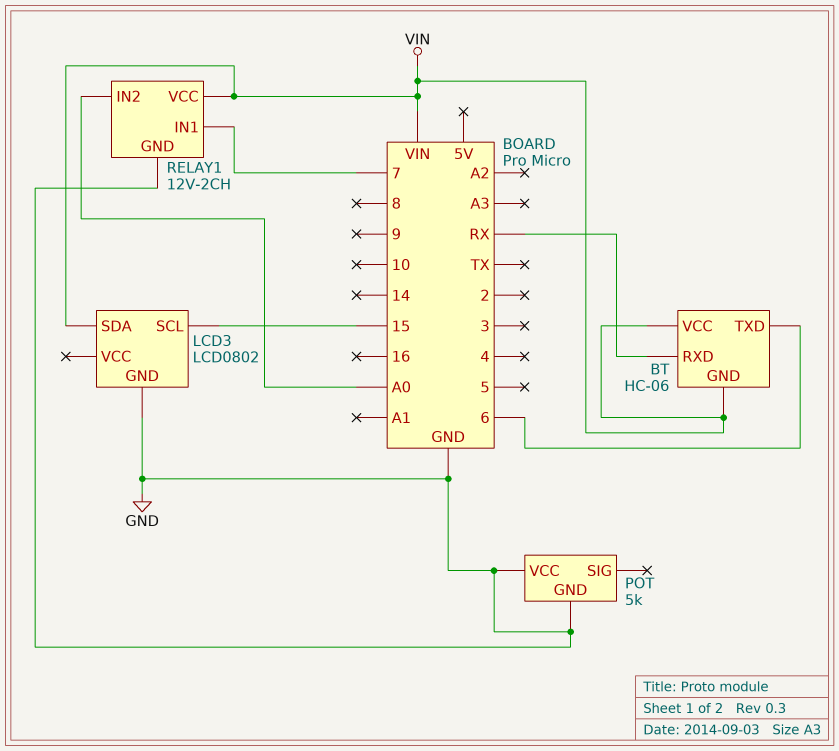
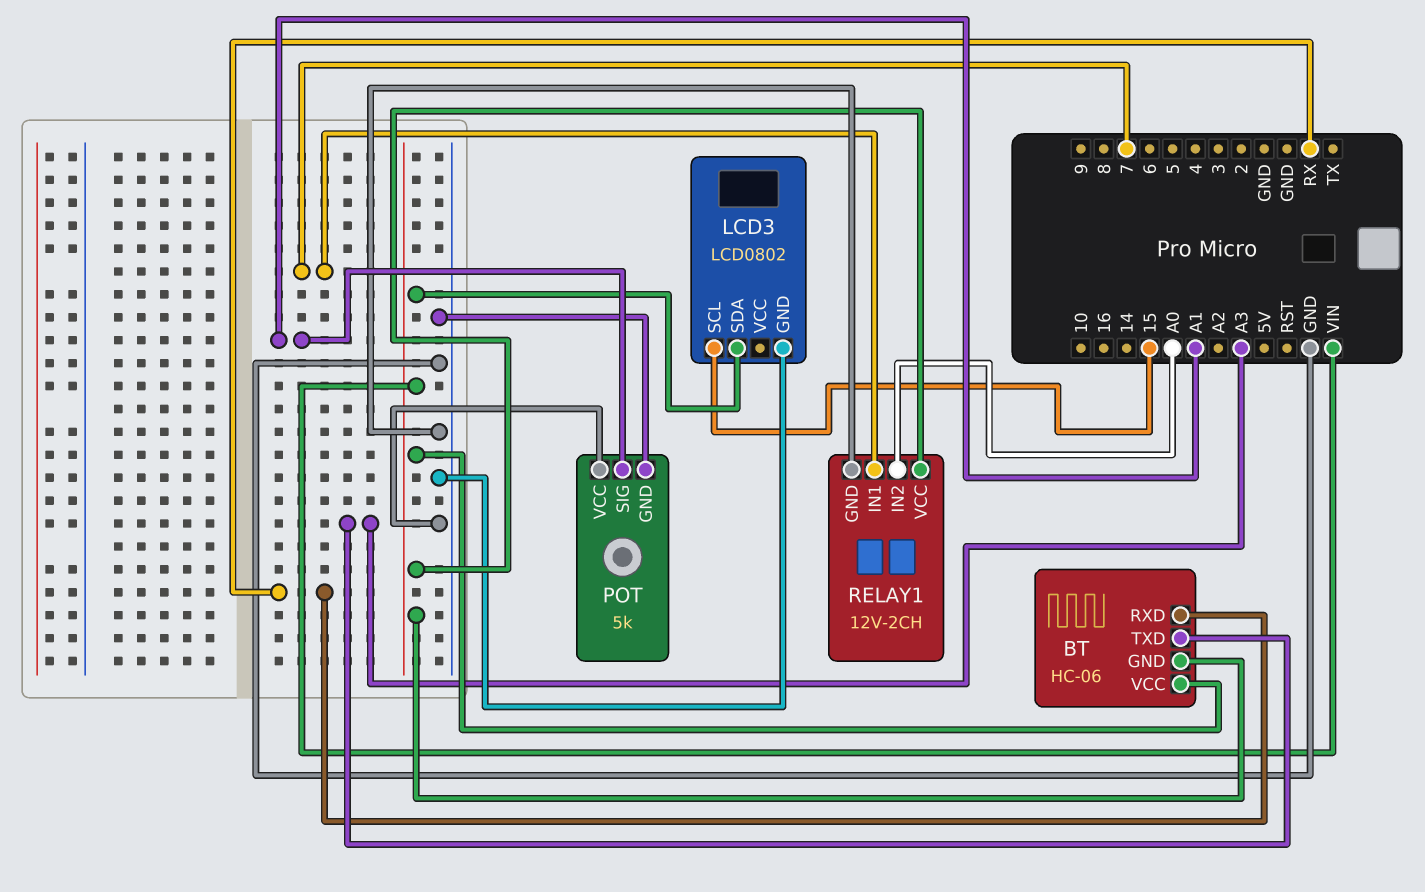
BT pin TXD: 6 -> A3
POT pin SIG: none -> A1

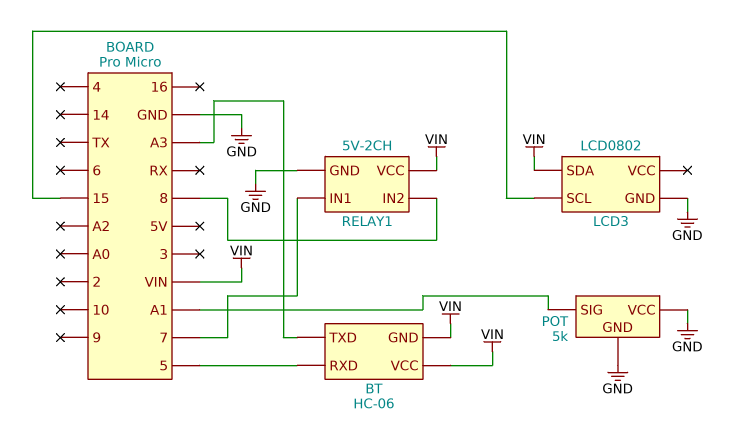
BT pin RXD: RX -> 5
RELAY1: 12V-2CH -> 5V-2CH
RELAY1 pin IN2: A0 -> 8

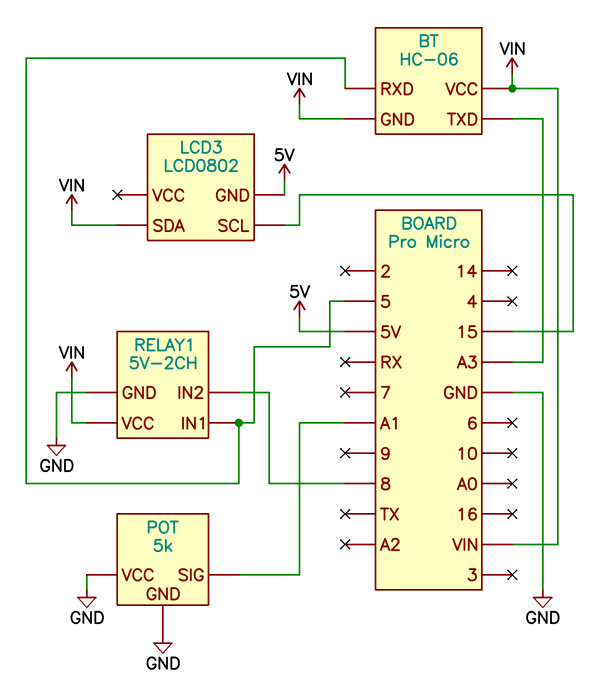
LCD3 pin GND: GND -> 5V
RELAY1 pin IN1: 7 -> 5

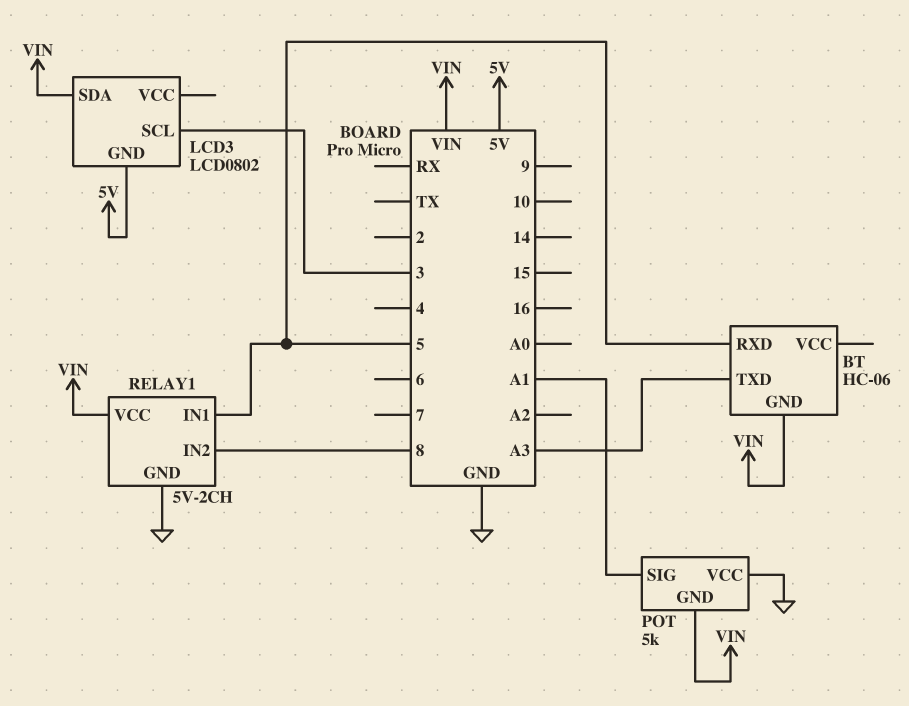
BT pin VCC: VIN -> none
LCD3 pin SCL: 15 -> 3
POT pin GND: GND -> VIN

